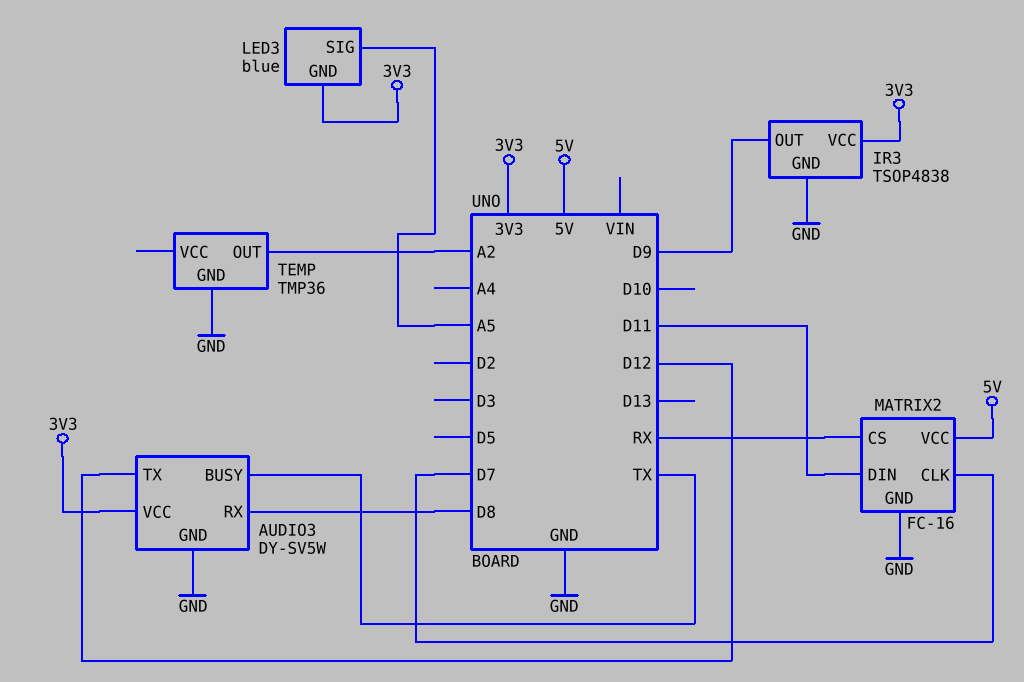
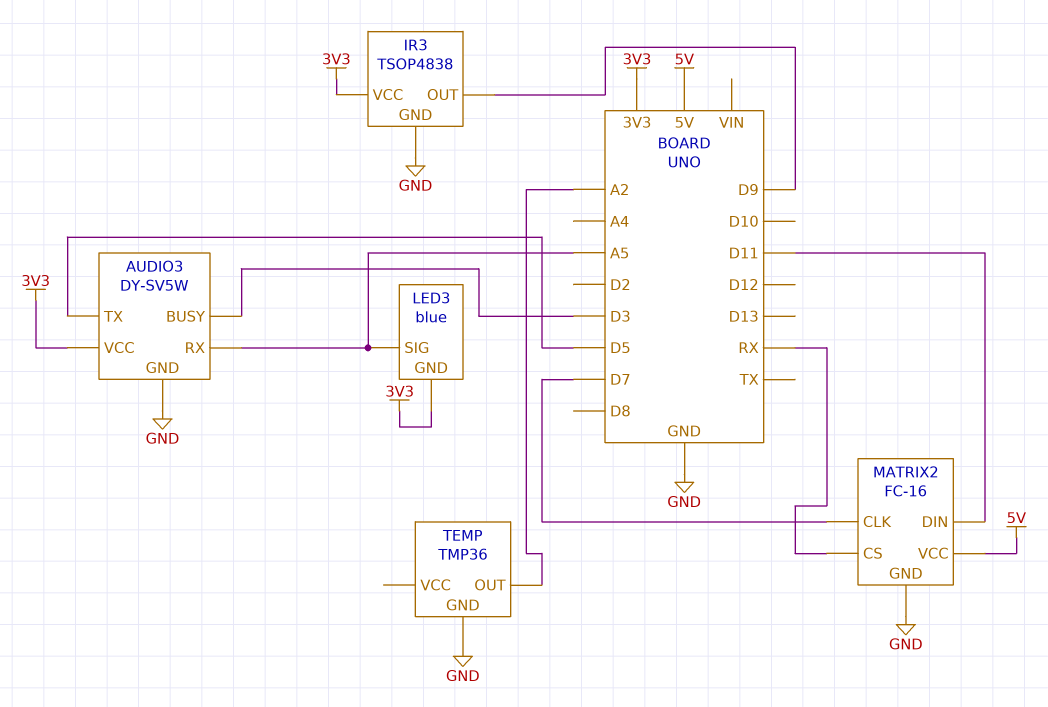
AUDIO3 pin BUSY: TX -> D3
AUDIO3 pin RX: D8 -> A5
AUDIO3 pin TX: D12 -> D5

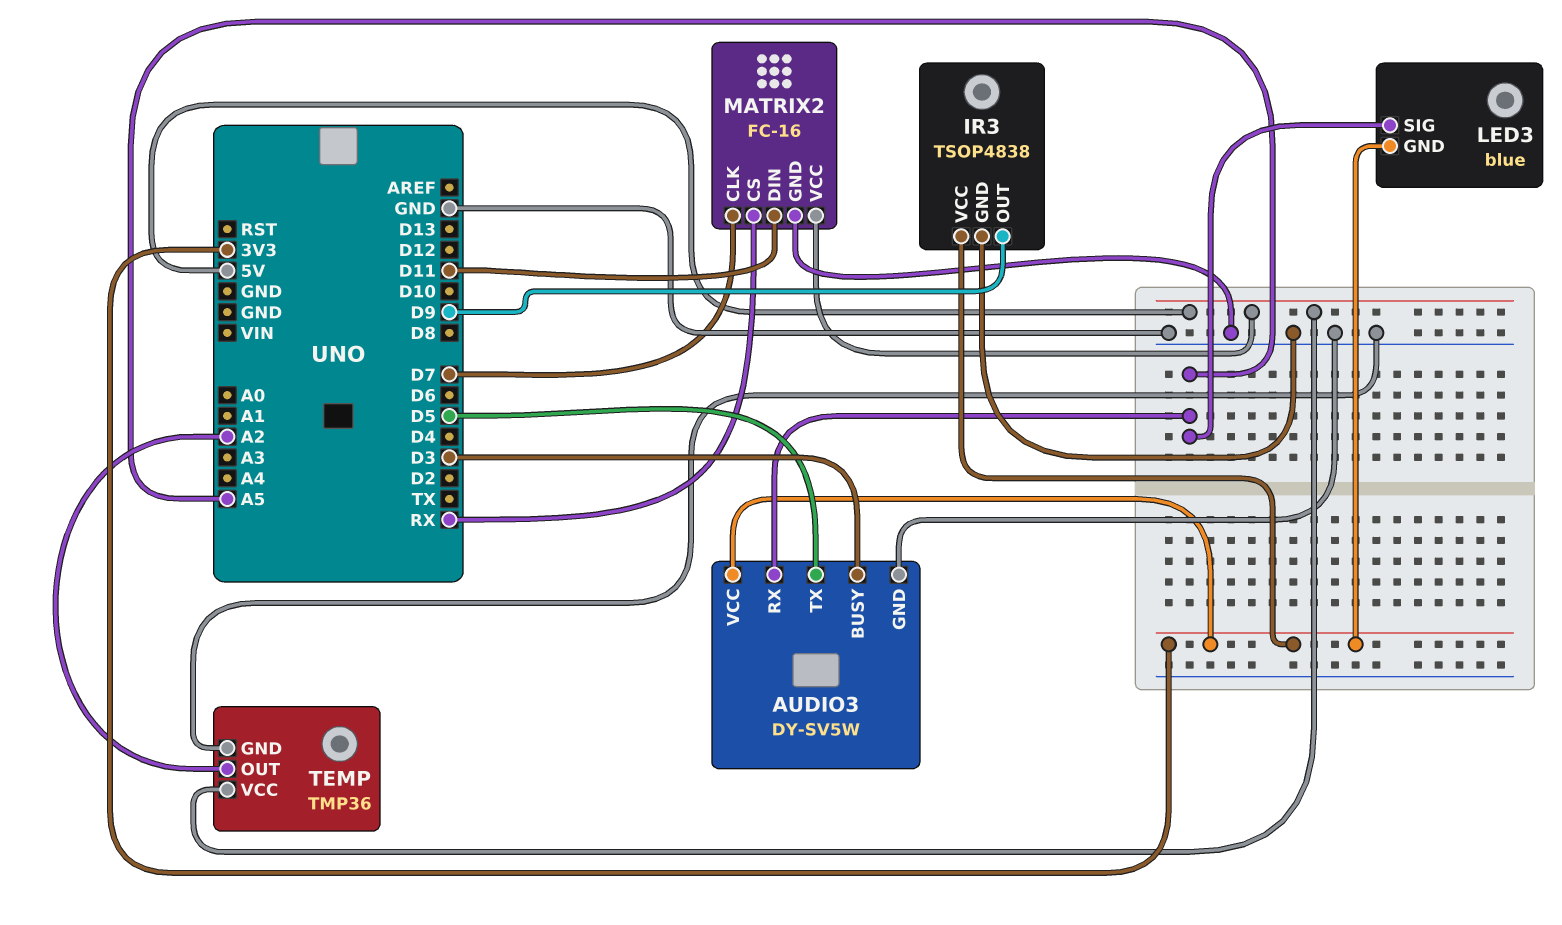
TEMP pin VCC: none -> 5V

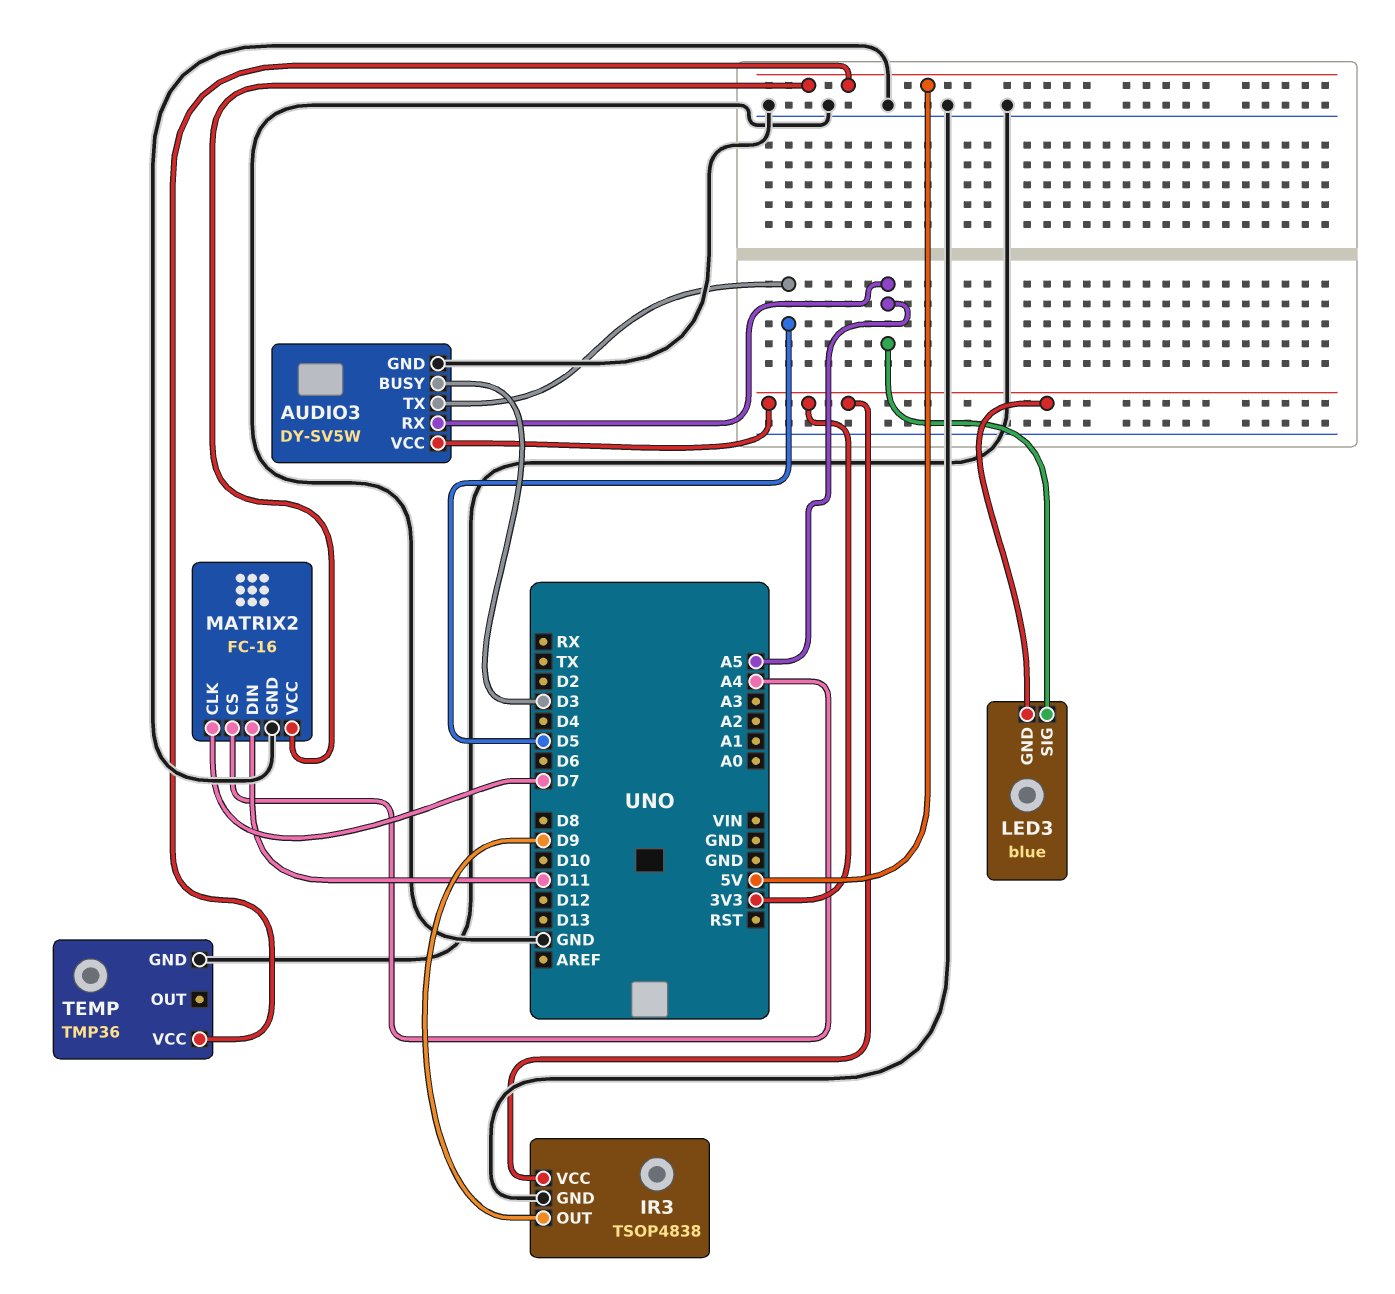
MATRIX2 pin CS: RX -> A4
TEMP pin OUT: A2 -> none

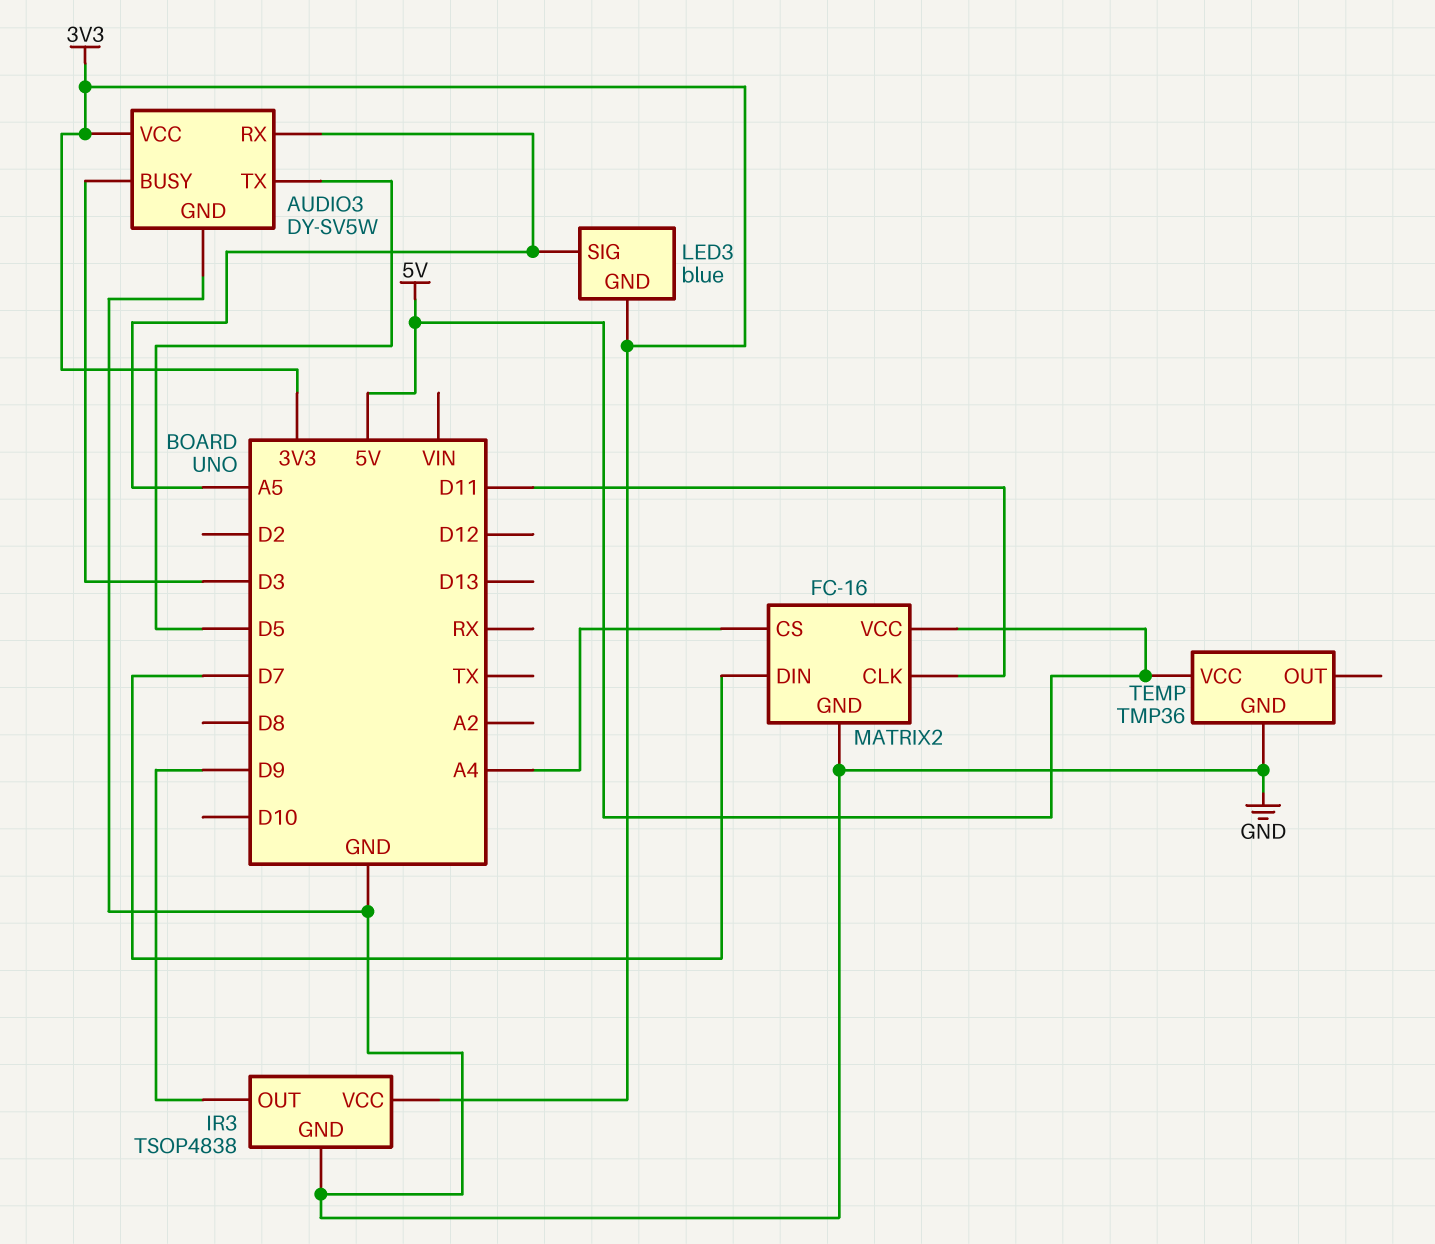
MATRIX2 pin CLK: D7 -> D11
MATRIX2 pin DIN: D11 -> D7

